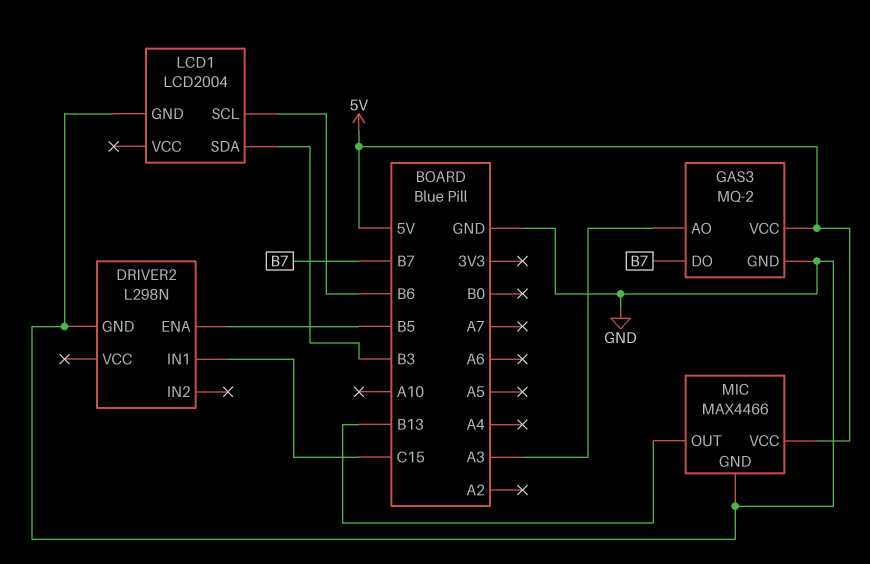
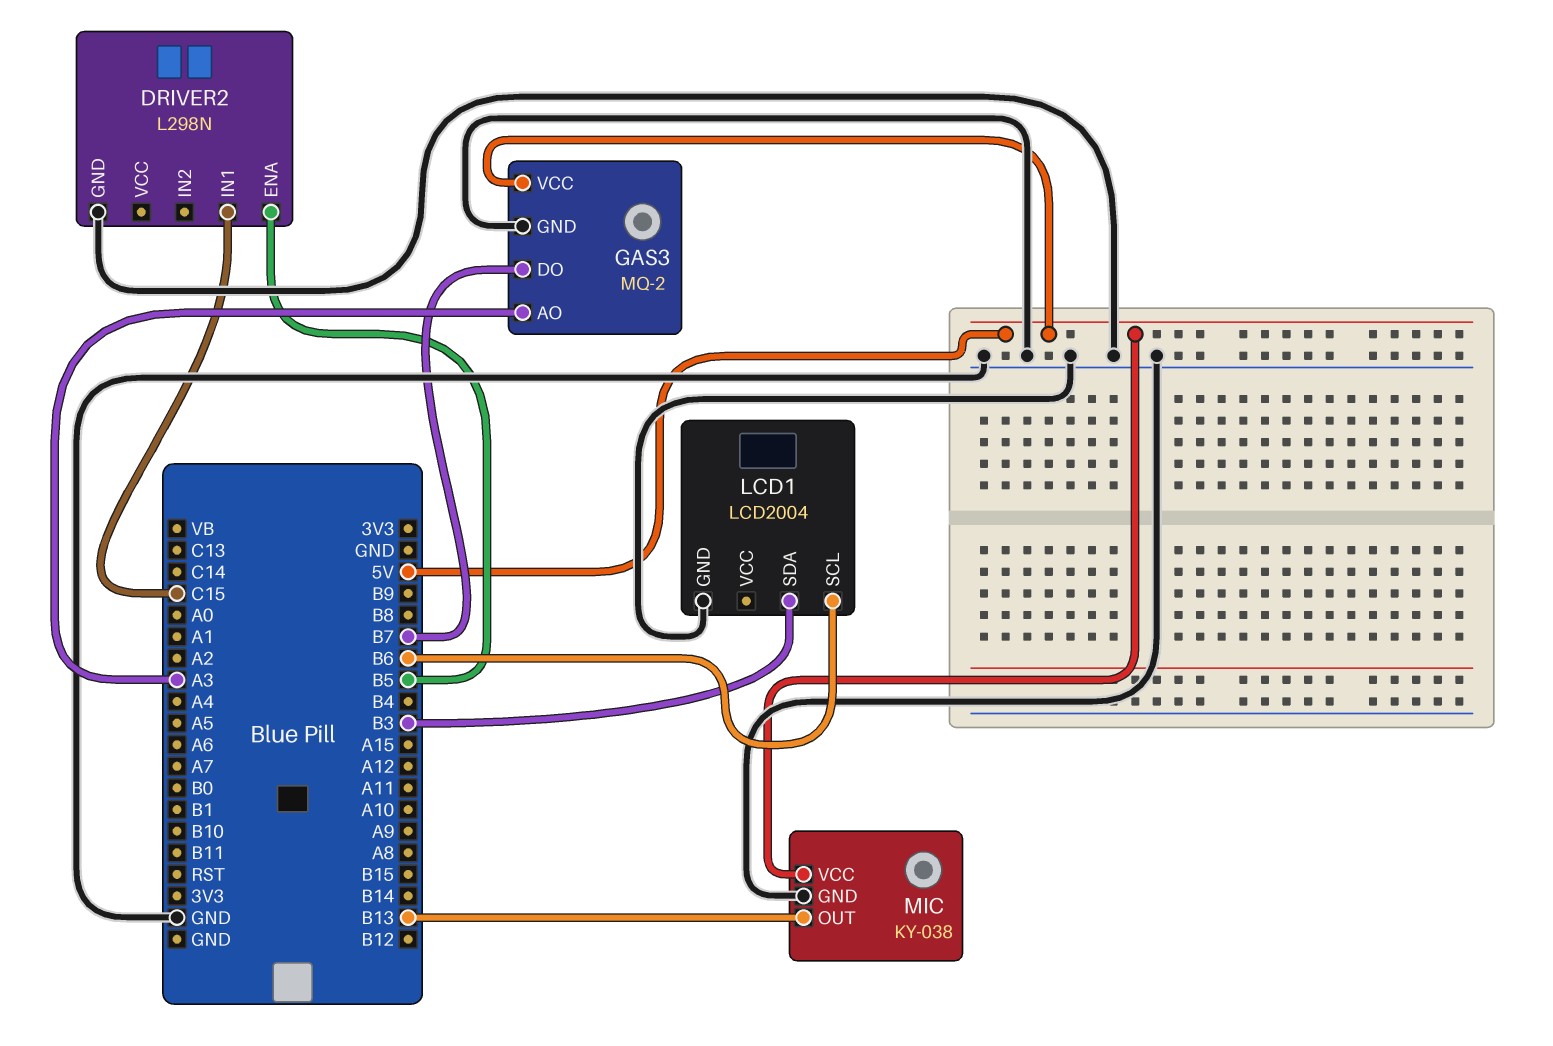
MIC: MAX4466 -> KY-038

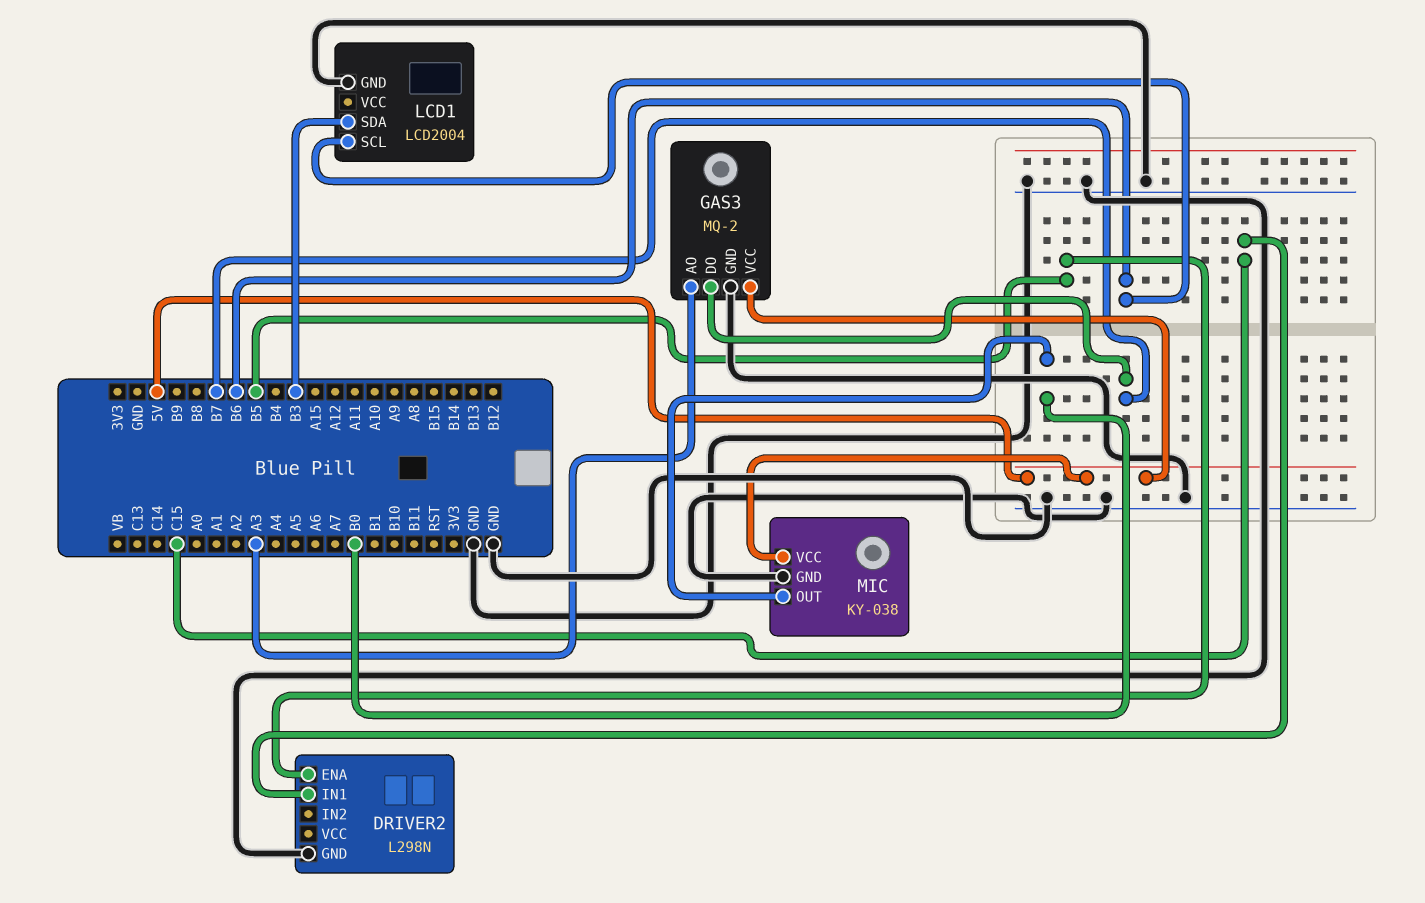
MIC pin OUT: B13 -> B0

